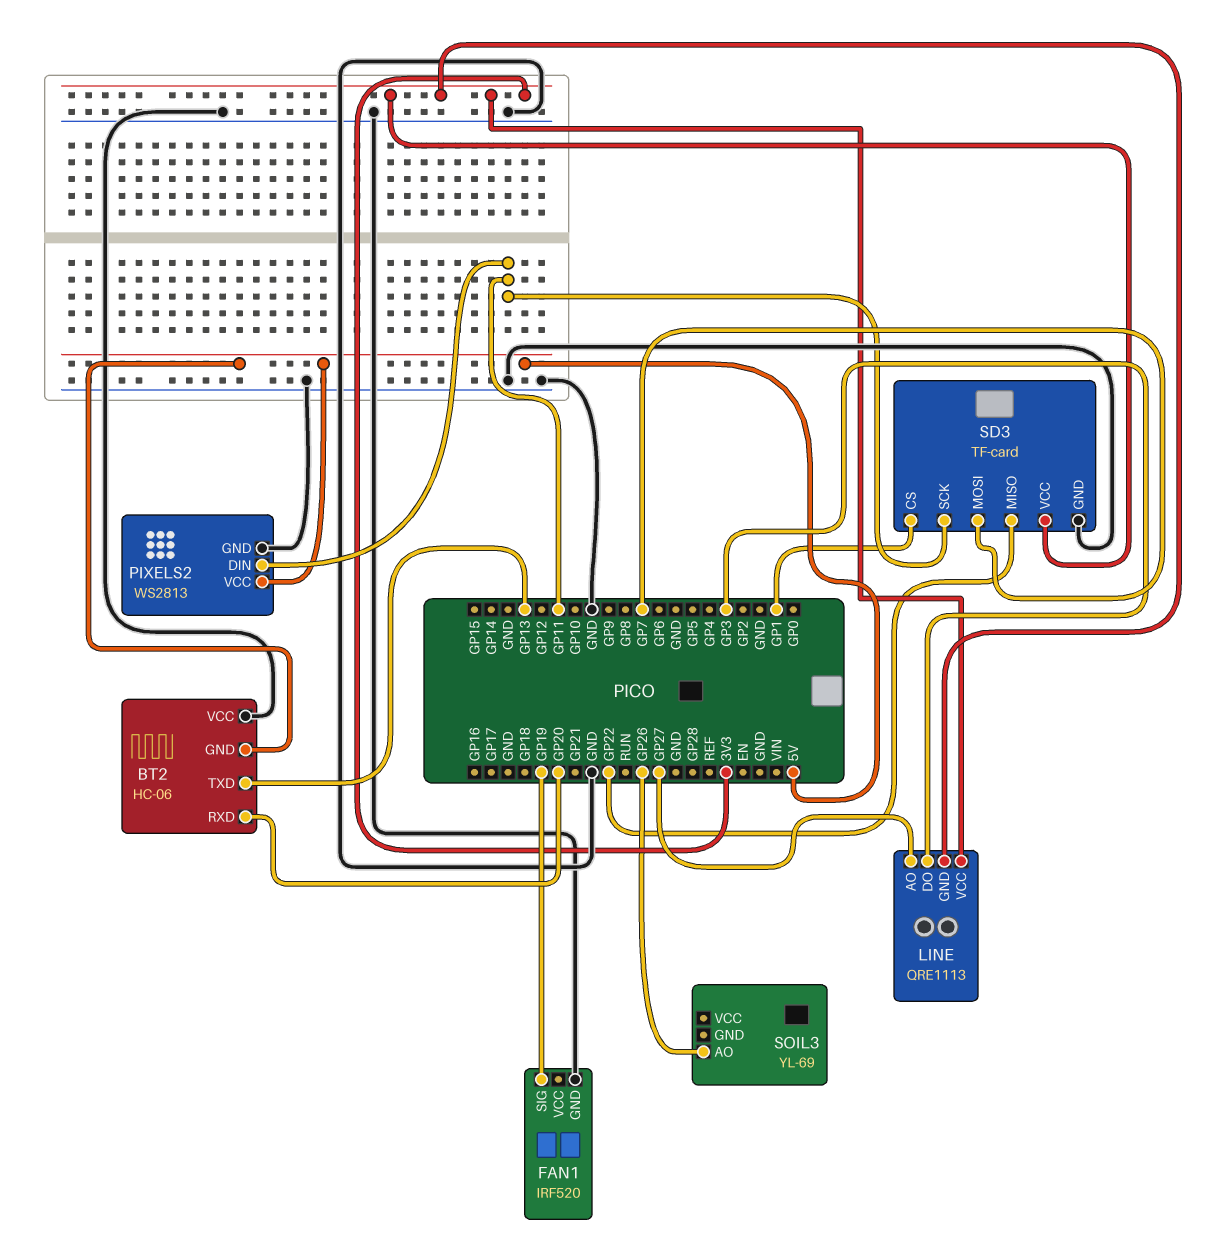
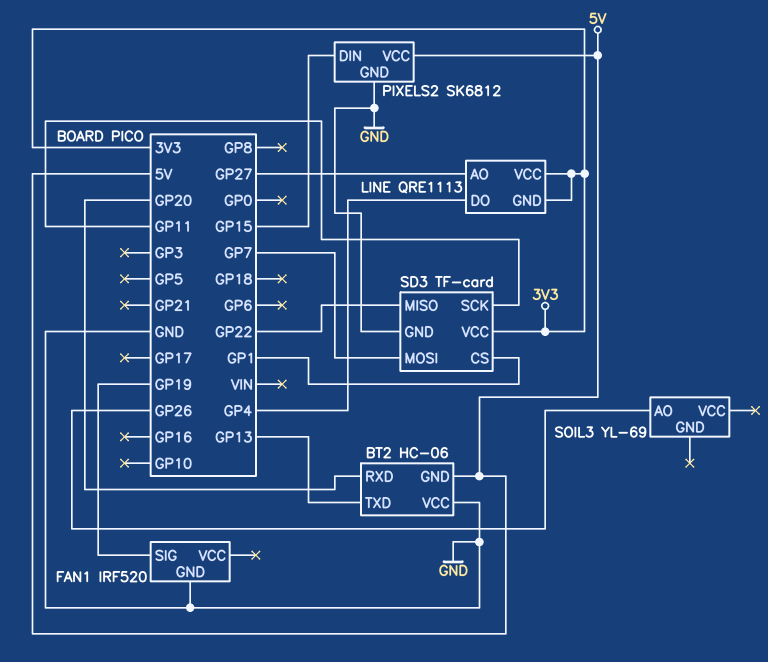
LINE pin DO: GP3 -> GP4
PIXELS2: WS2813 -> SK6812
PIXELS2 pin DIN: GP11 -> GP15

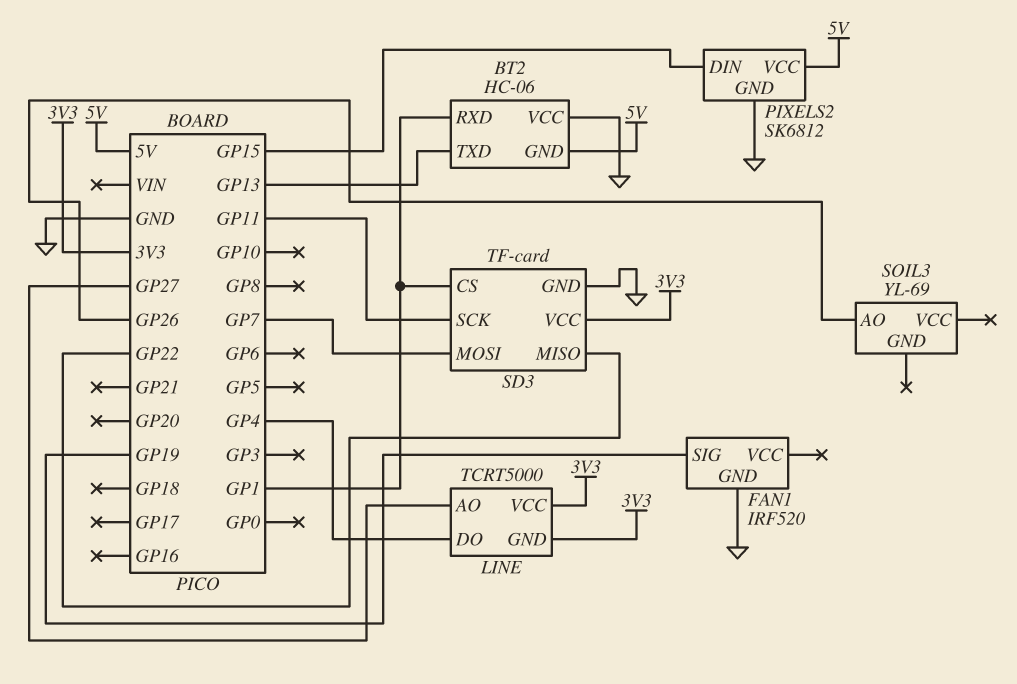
BT2 pin RXD: GP20 -> GP1
LINE: QRE1113 -> TCRT5000

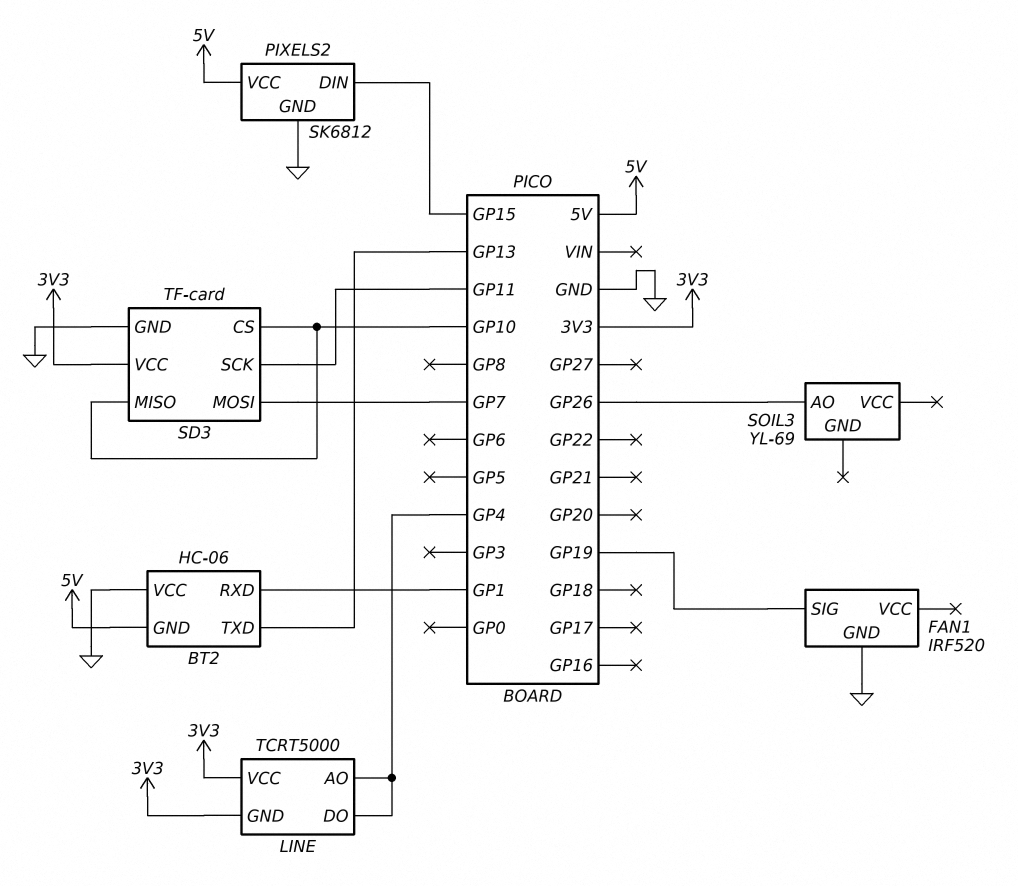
LINE pin AO: GP27 -> GP4
SD3 pin CS: GP1 -> GP10
SD3 pin MISO: GP22 -> GP10

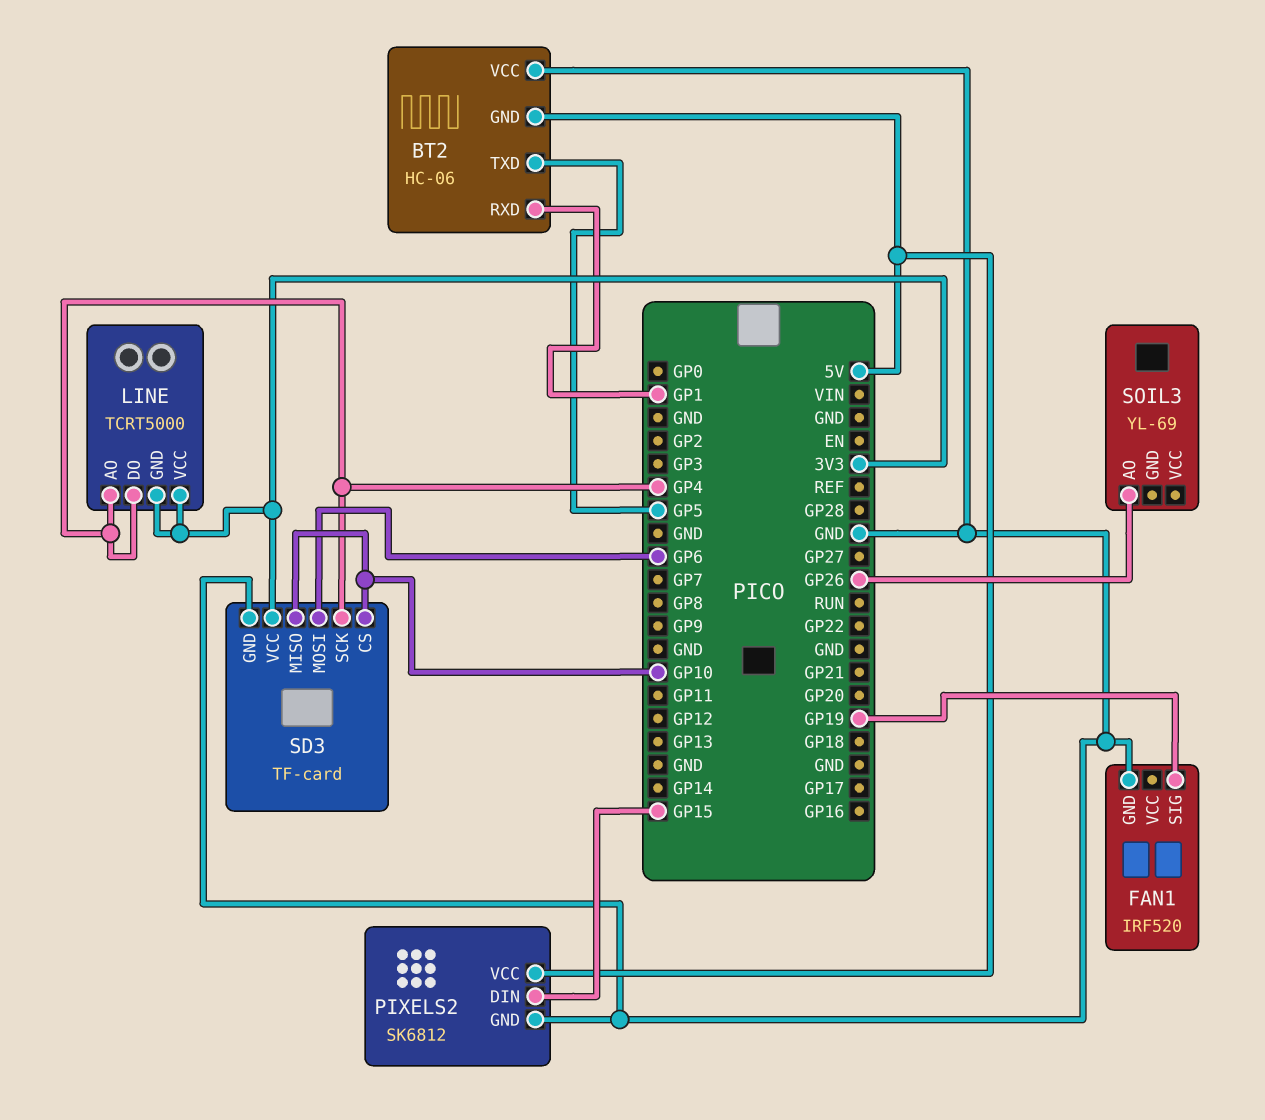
BT2 pin TXD: GP13 -> GP5
SD3 pin MOSI: GP7 -> GP6
SD3 pin SCK: GP11 -> GP4

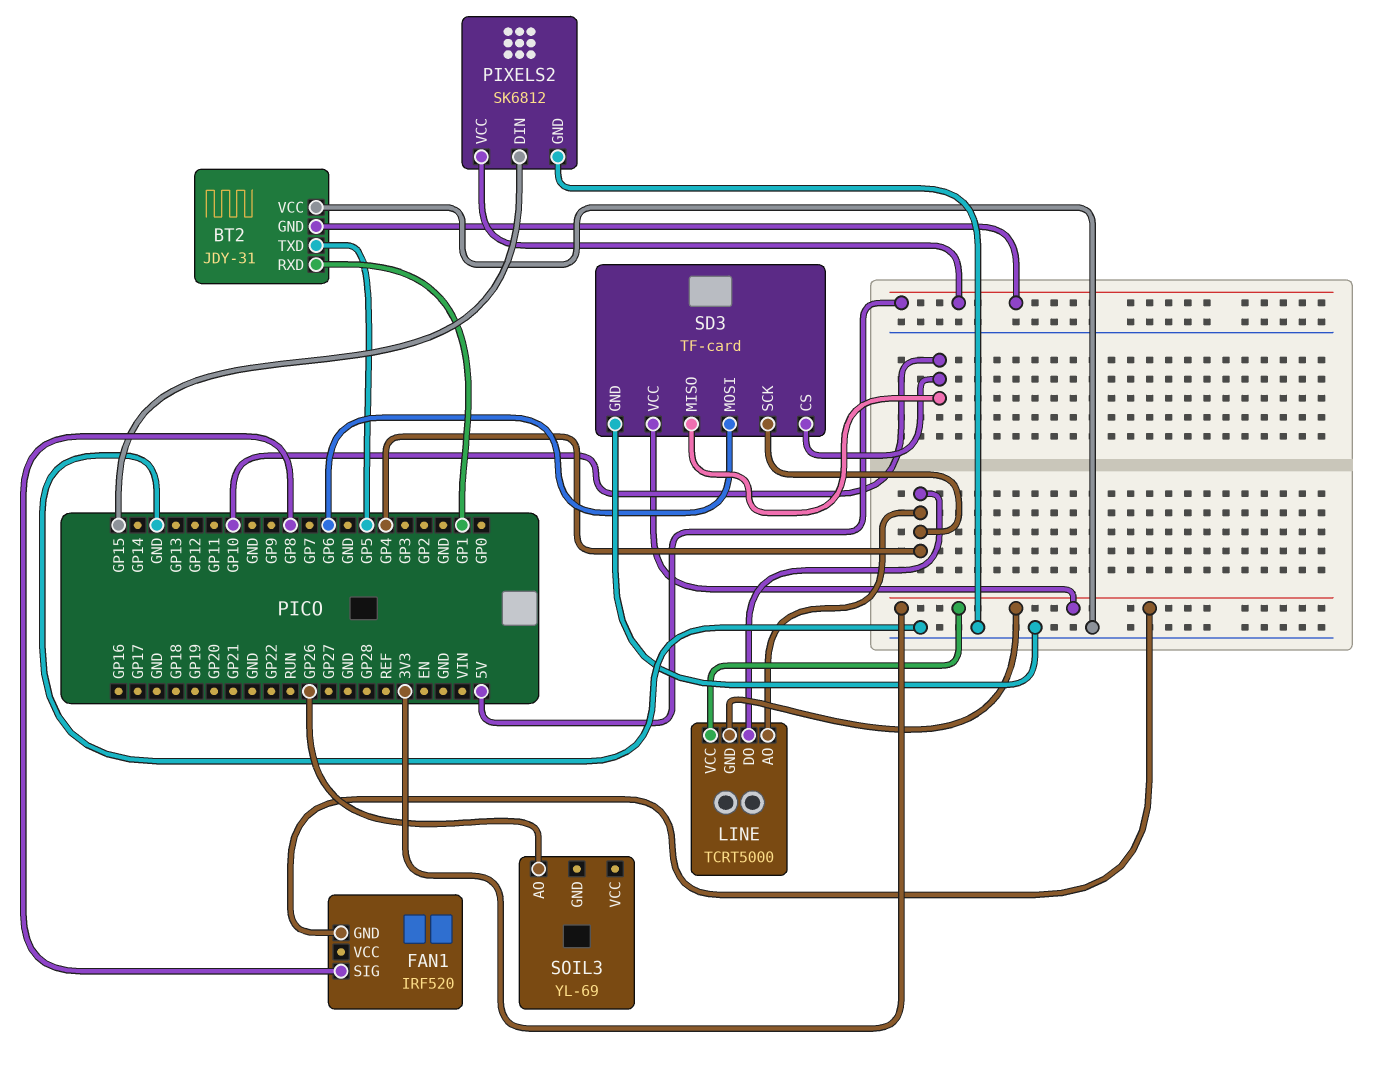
BT2: HC-06 -> JDY-31
FAN1 pin GND: GND -> 3V3
FAN1 pin SIG: GP19 -> GP8

